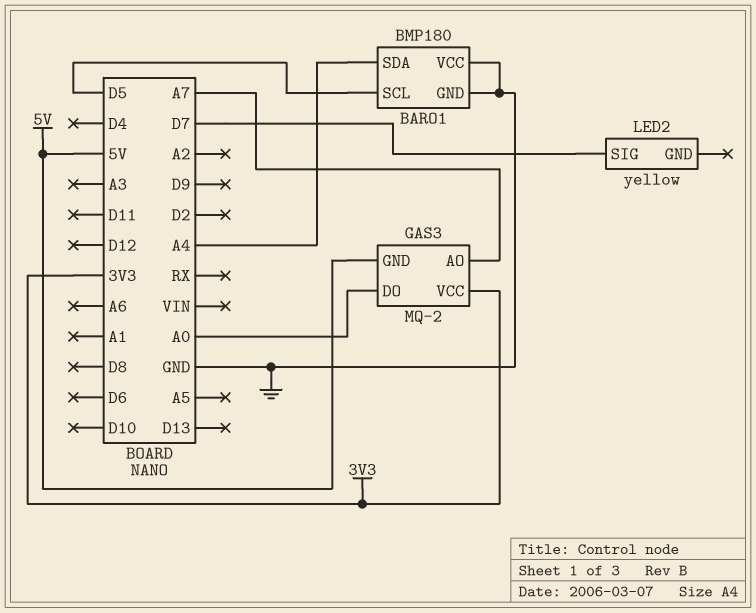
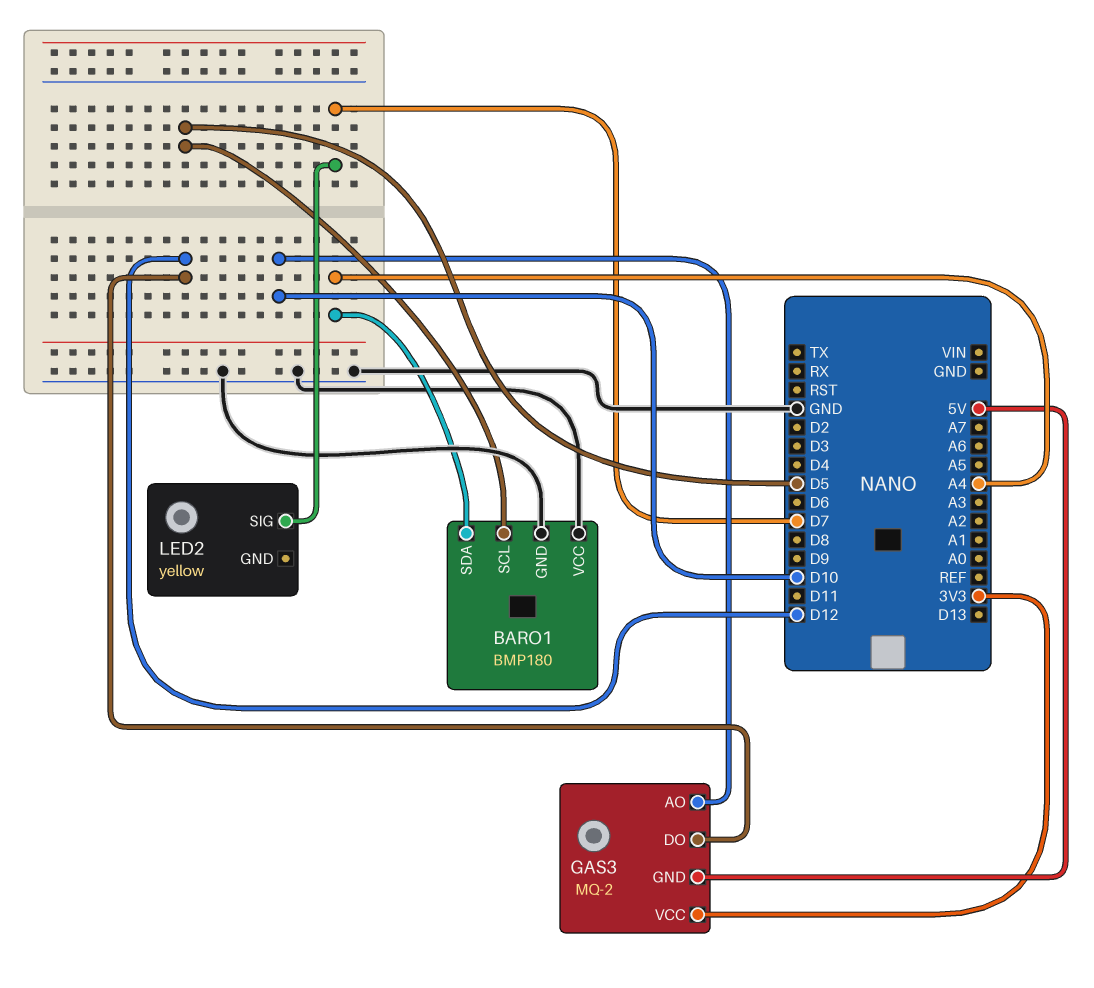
GAS3 pin AO: A7 -> D10
GAS3 pin DO: A0 -> D12

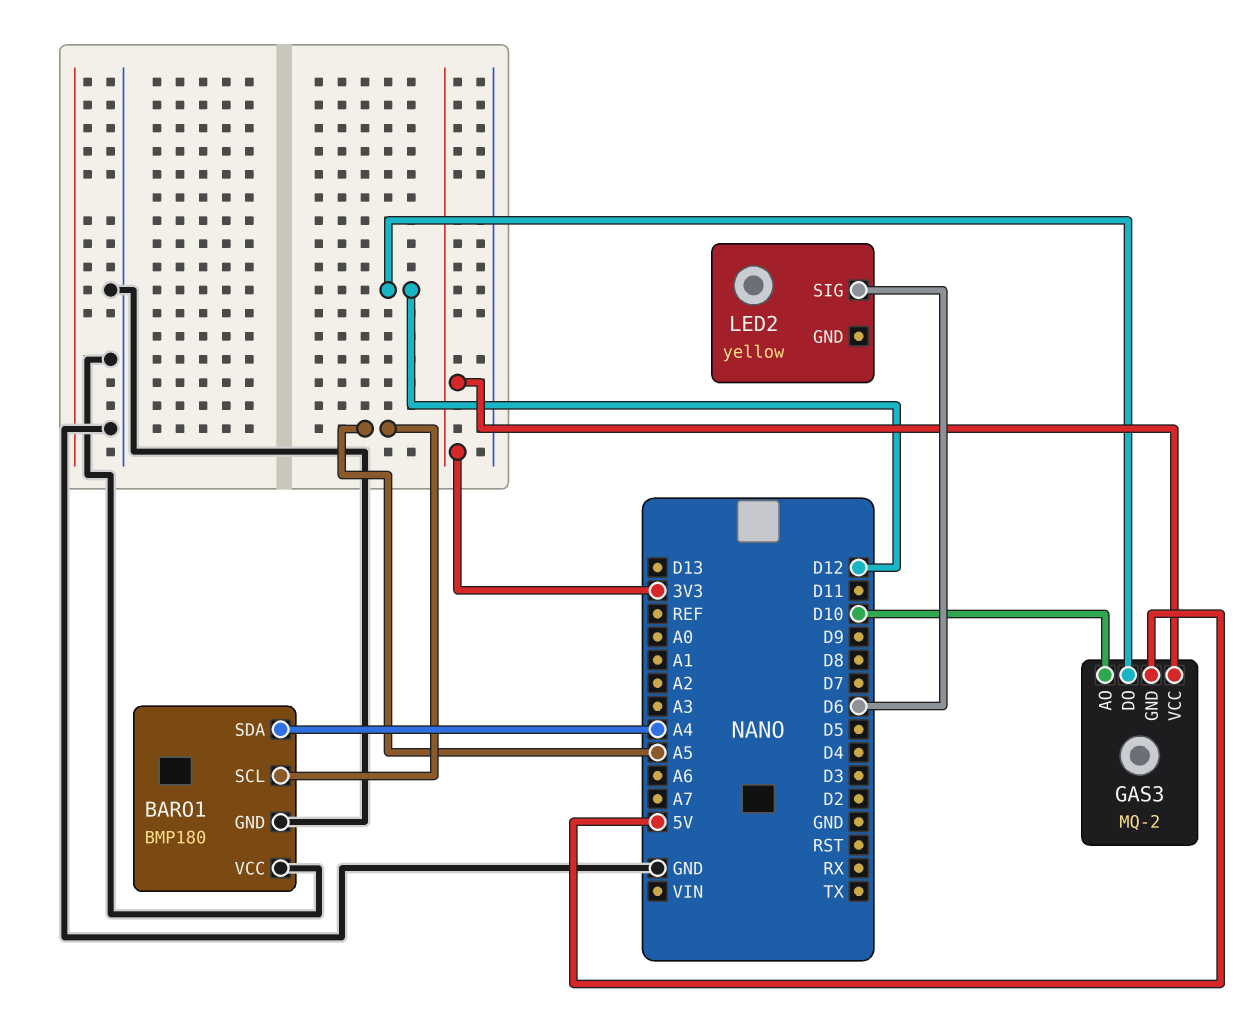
BARO1 pin SCL: D5 -> A5
LED2 pin SIG: D7 -> D6

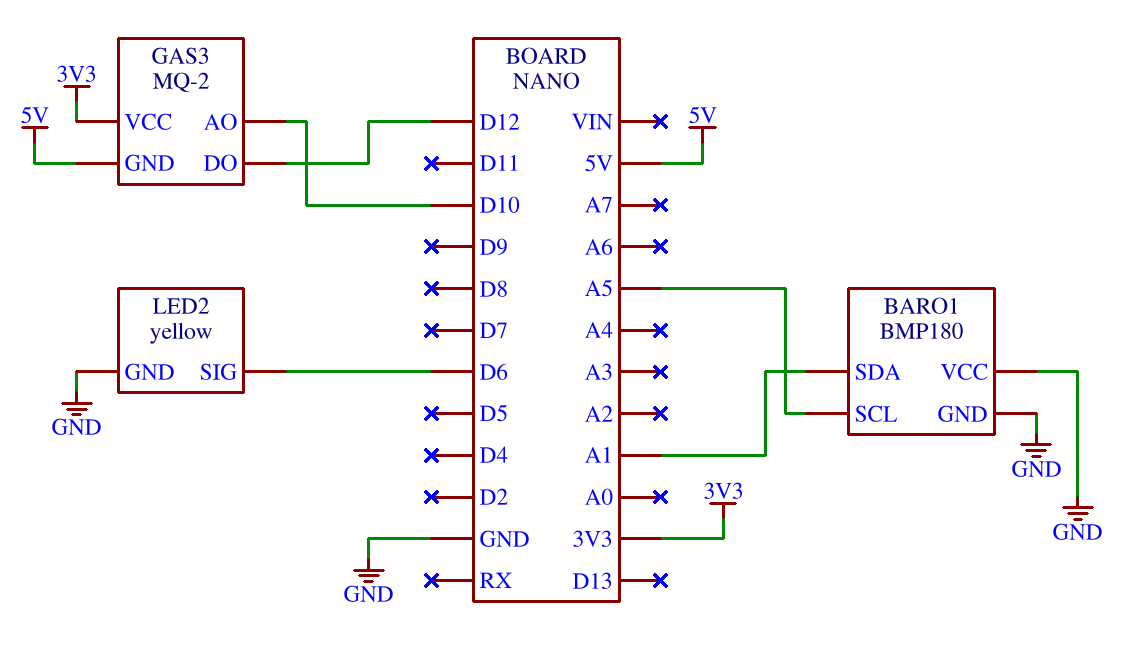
BARO1 pin SDA: A4 -> A1
LED2 pin GND: none -> GND

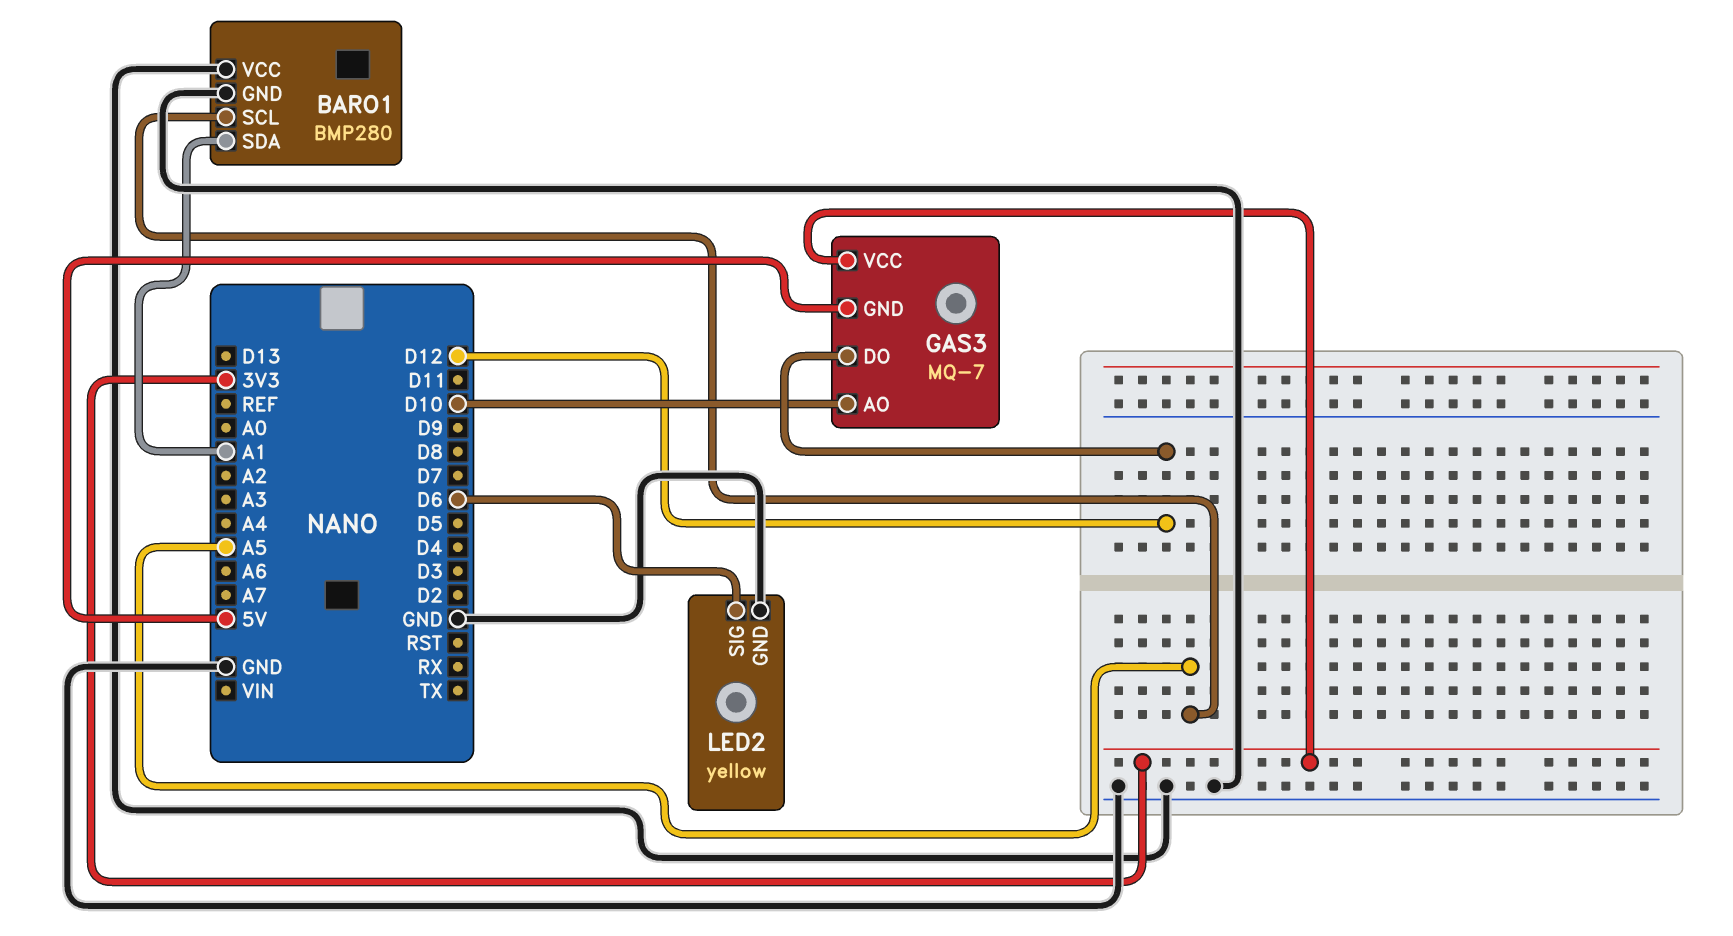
BARO1: BMP180 -> BMP280
GAS3: MQ-2 -> MQ-7

